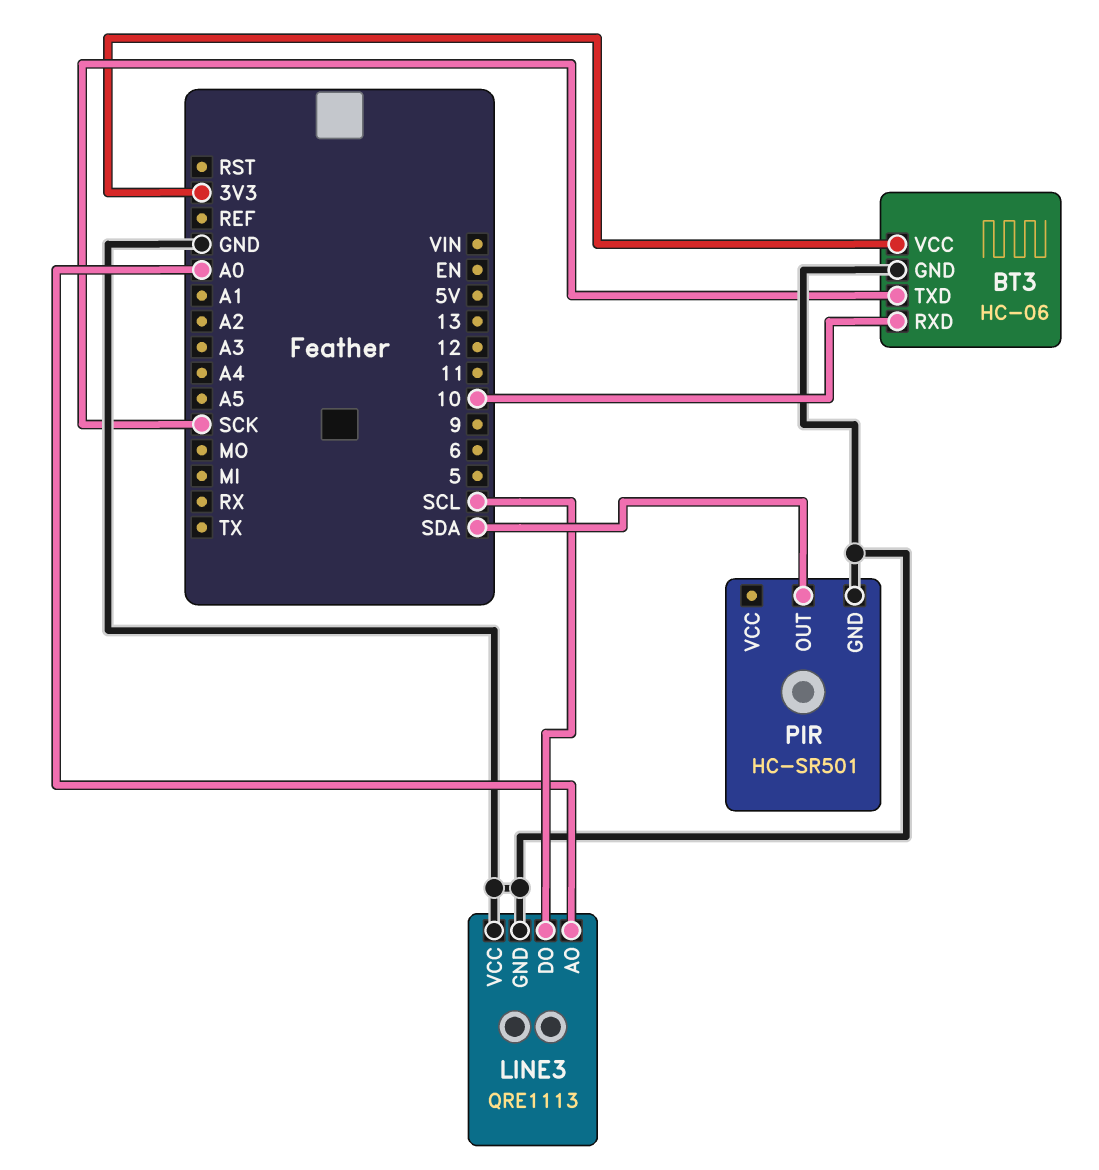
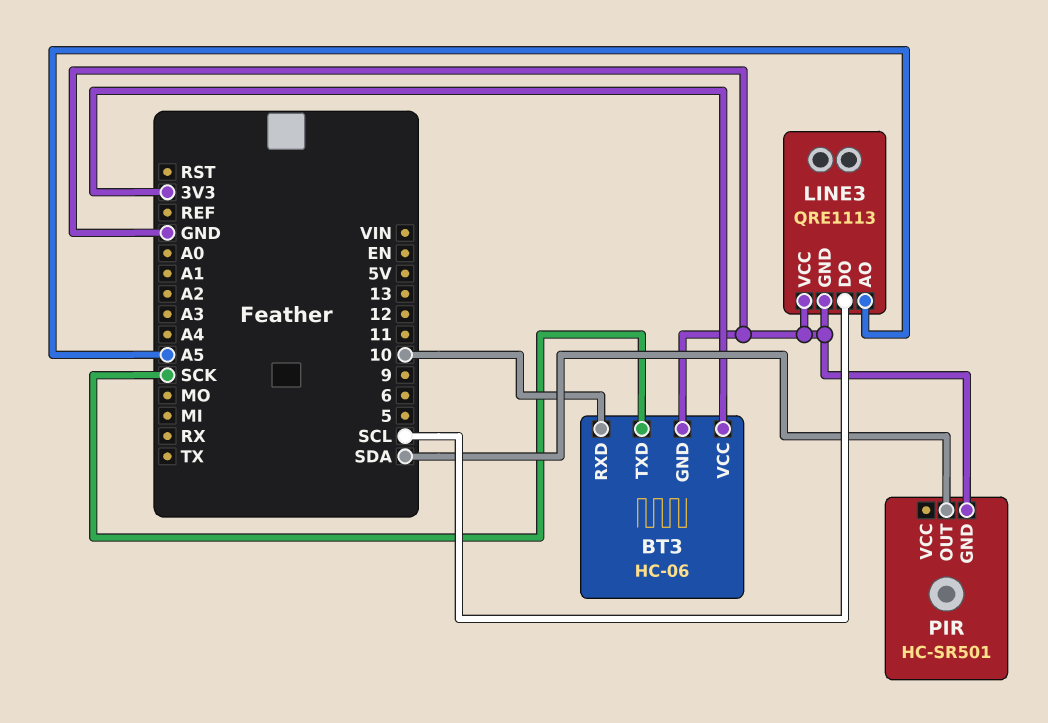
LINE3 pin AO: A0 -> A5

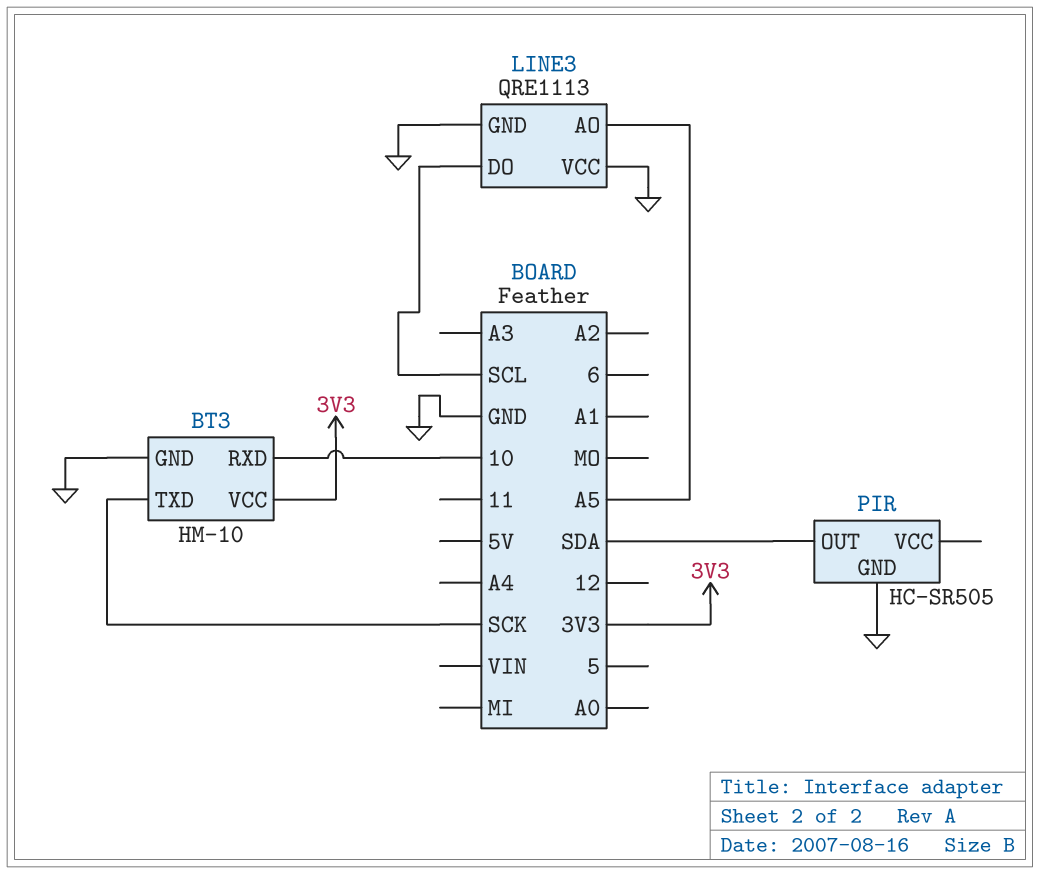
BT3: HC-06 -> HM-10
PIR: HC-SR501 -> HC-SR505

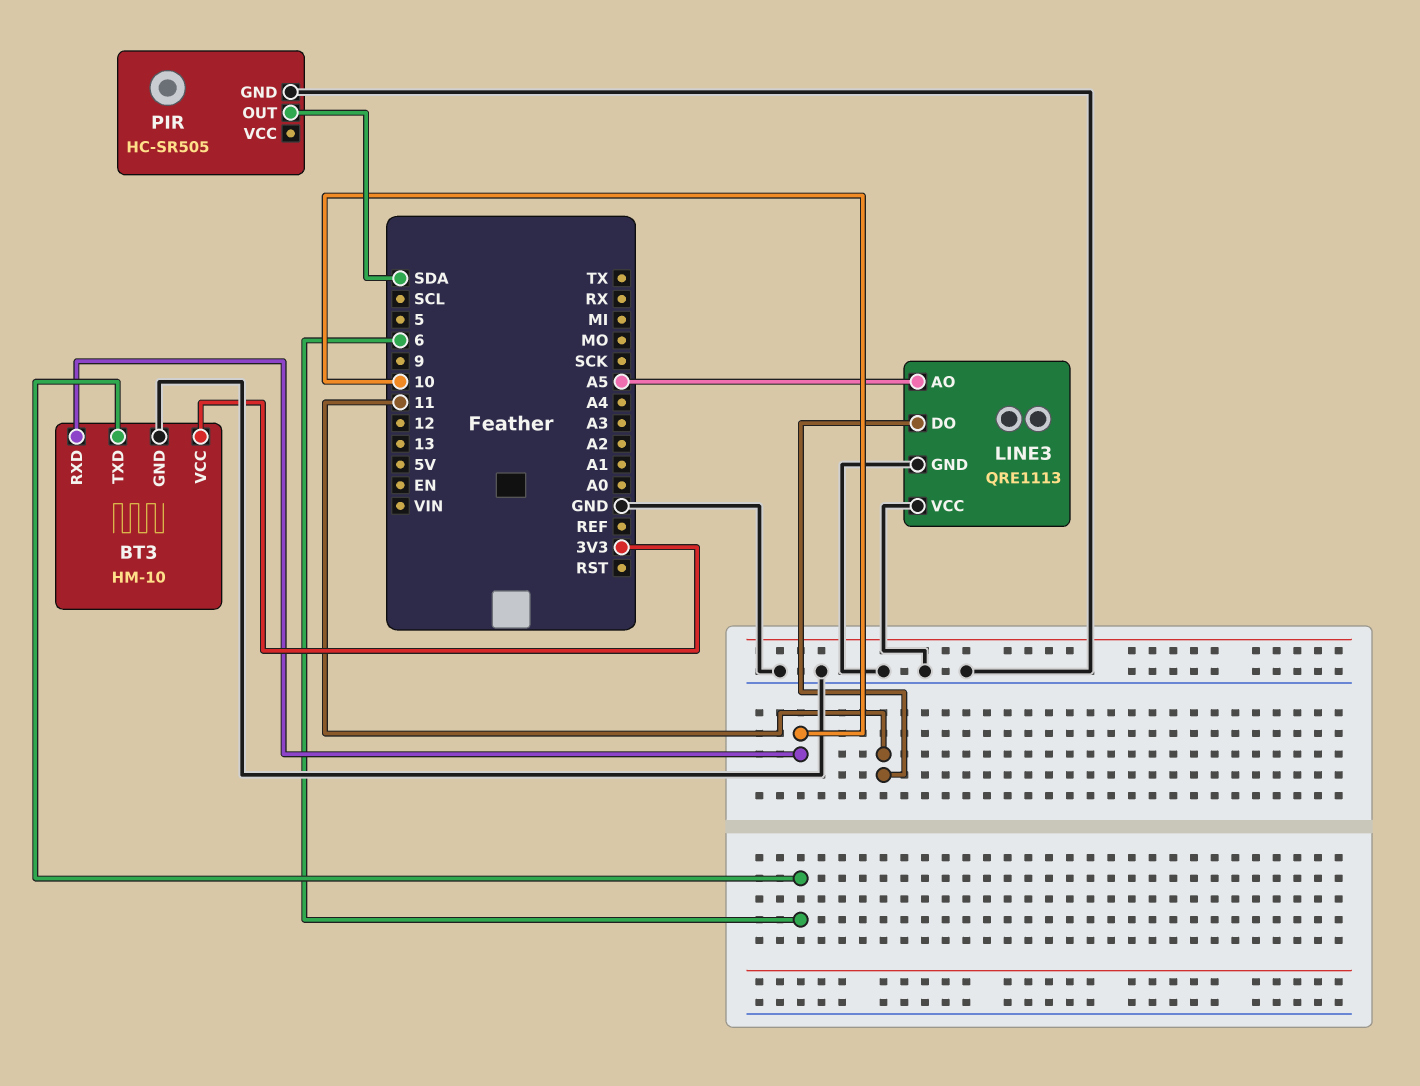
BT3 pin TXD: SCK -> 6
LINE3 pin DO: SCL -> 11

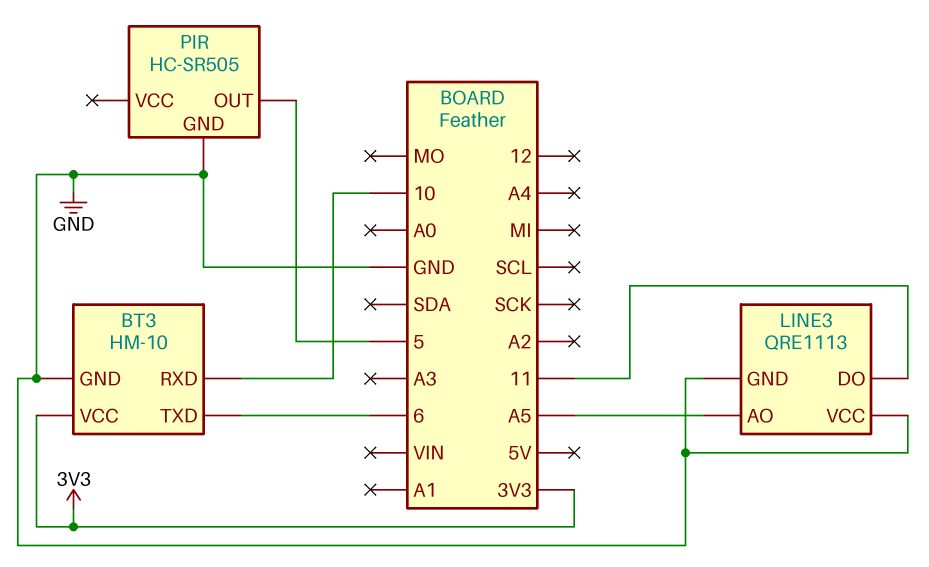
PIR pin OUT: SDA -> 5

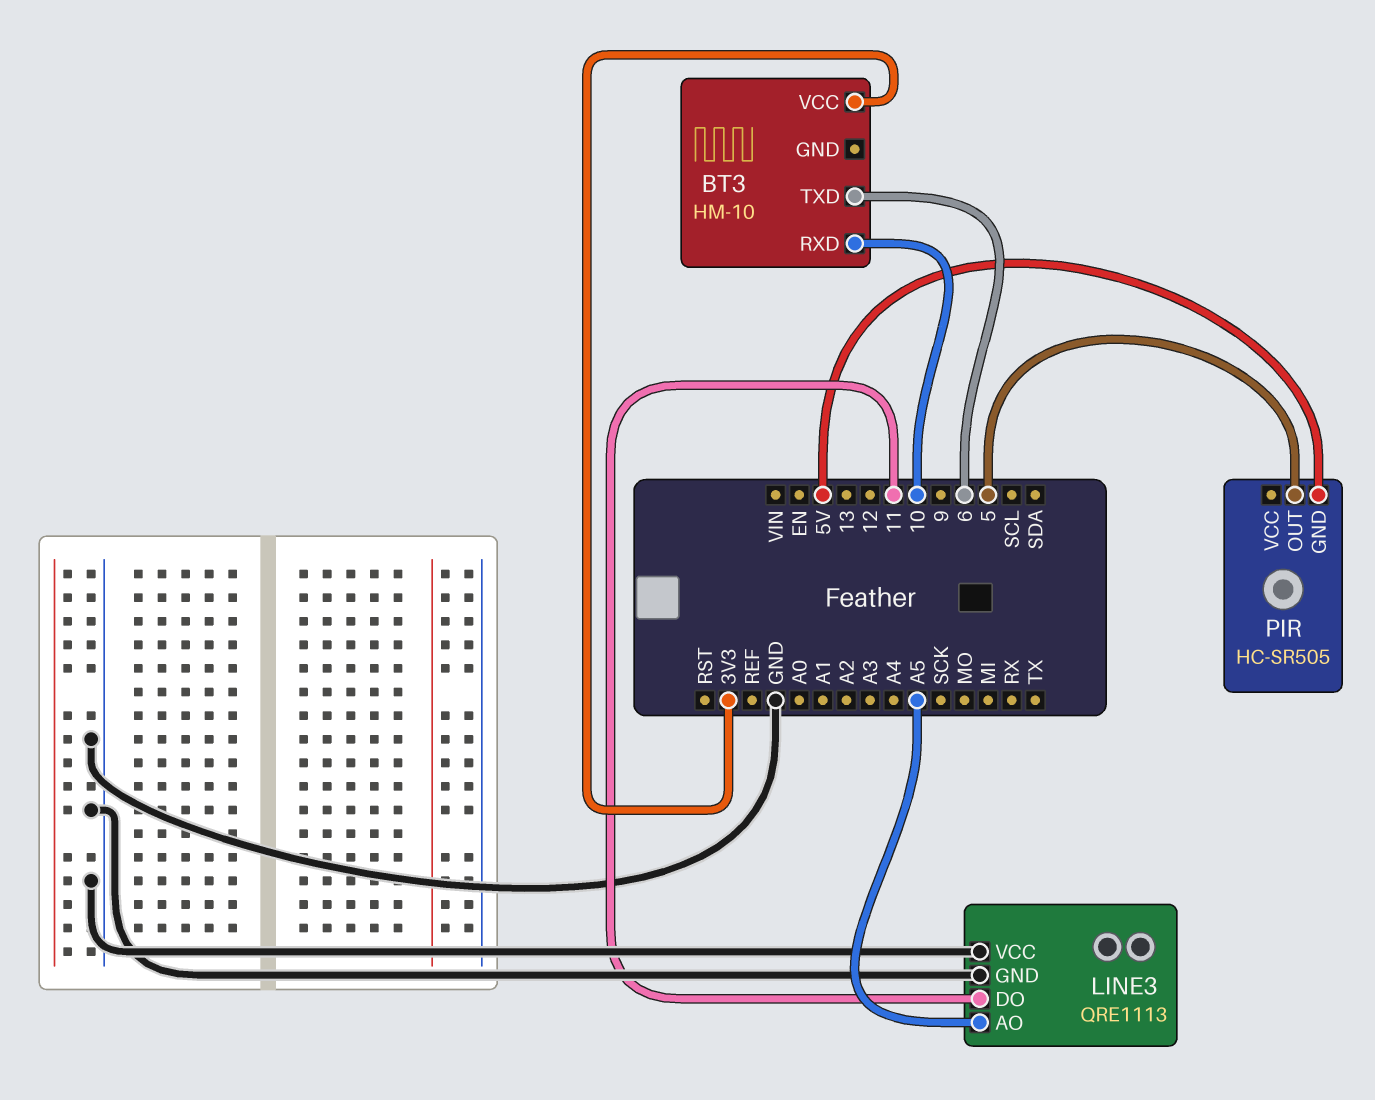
BT3 pin GND: GND -> none
PIR pin GND: GND -> 5V

